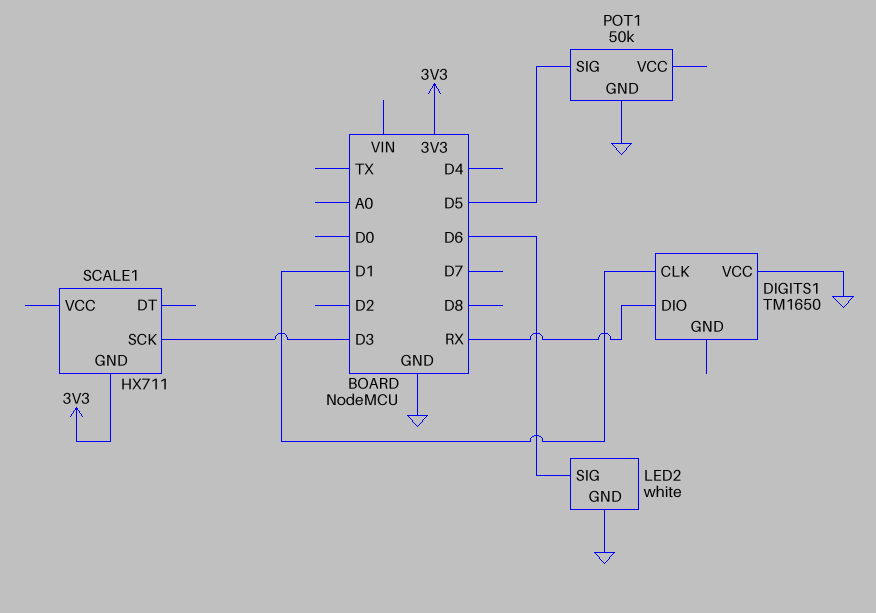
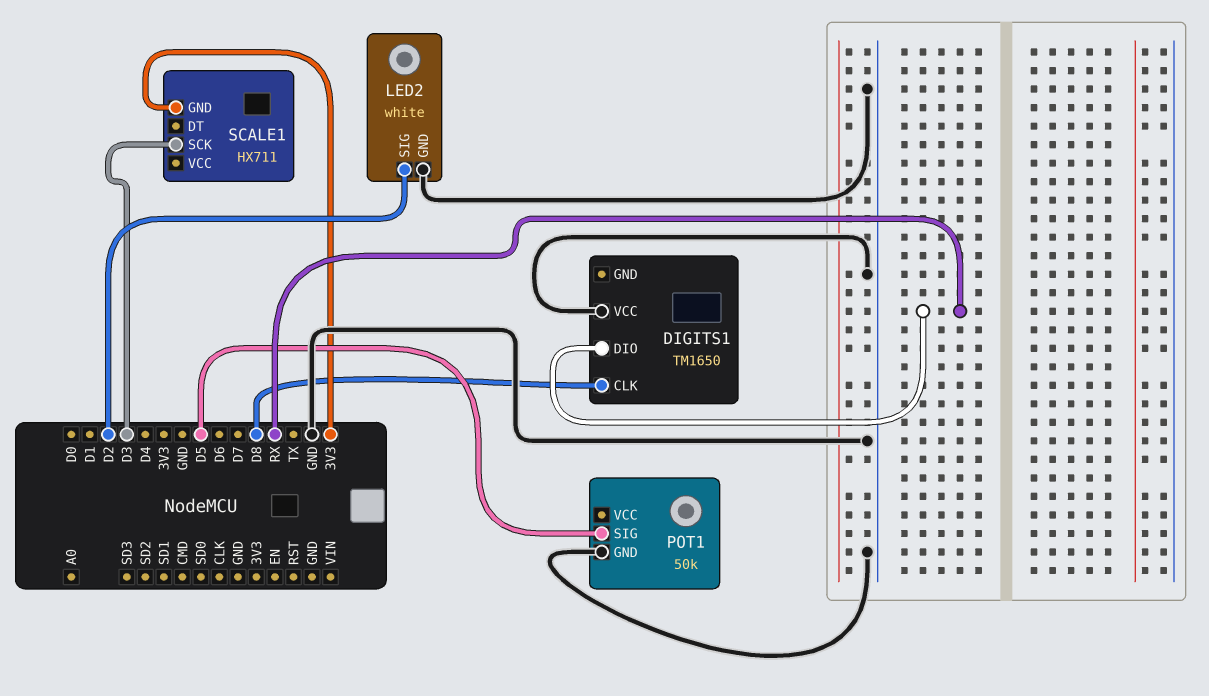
DIGITS1 pin CLK: D1 -> D8
LED2 pin SIG: D6 -> D2

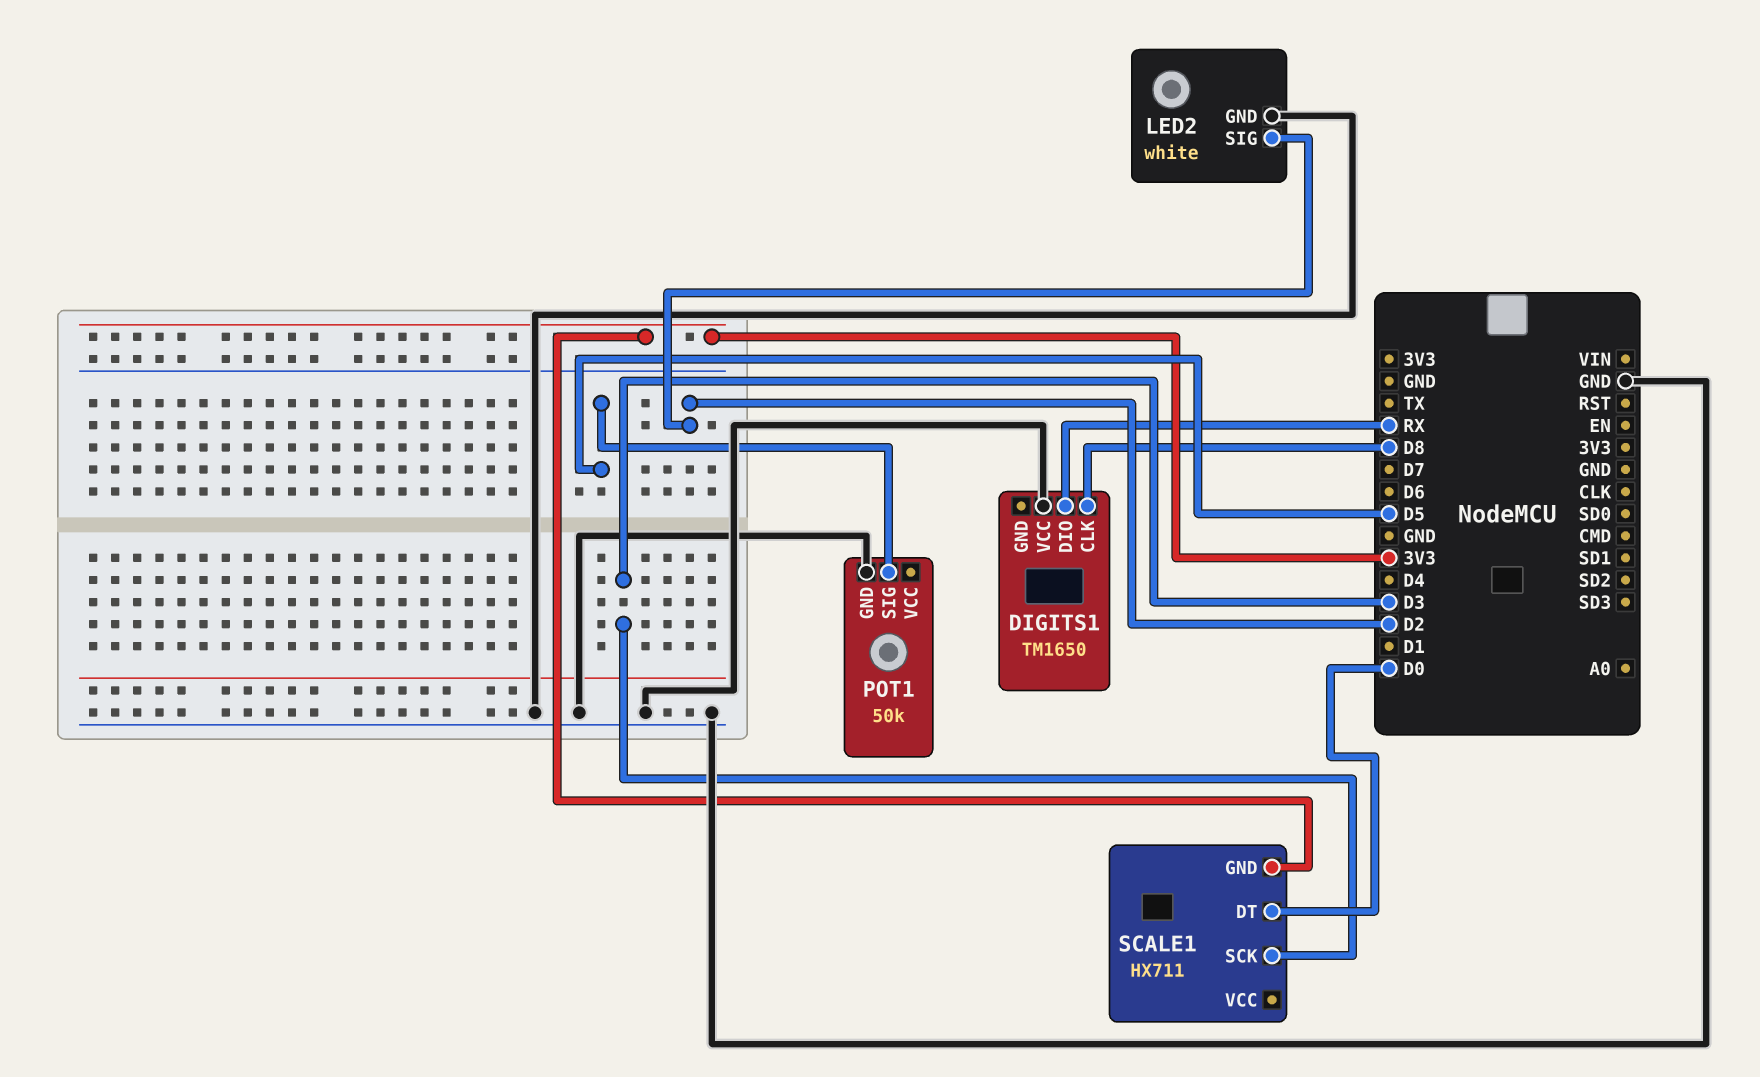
SCALE1 pin DT: none -> D0

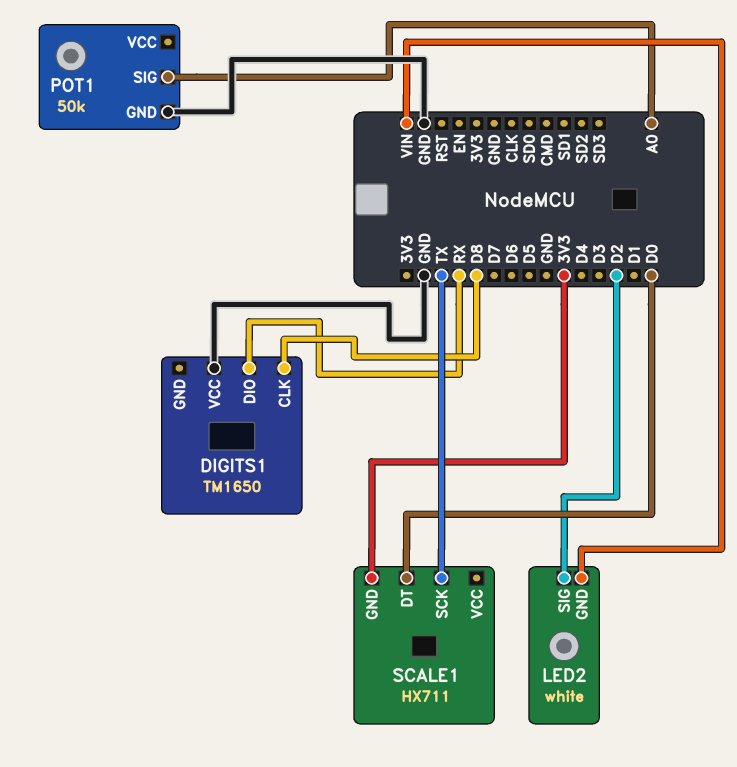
LED2 pin GND: GND -> VIN
POT1 pin SIG: D5 -> A0
SCALE1 pin SCK: D3 -> TX

